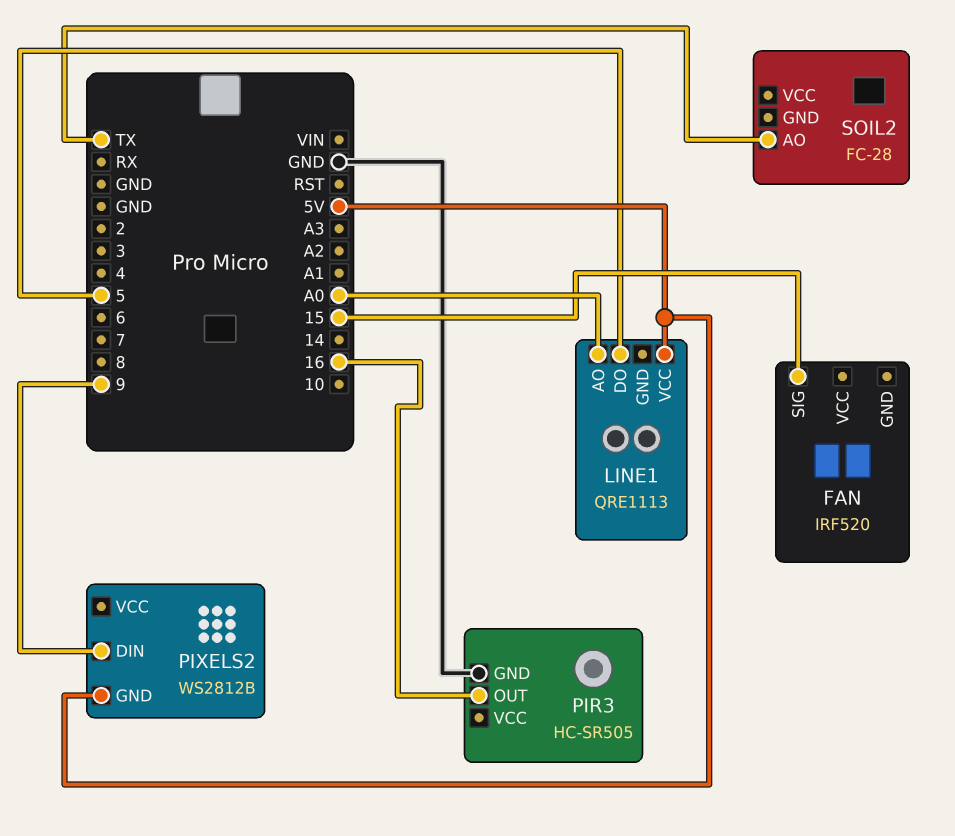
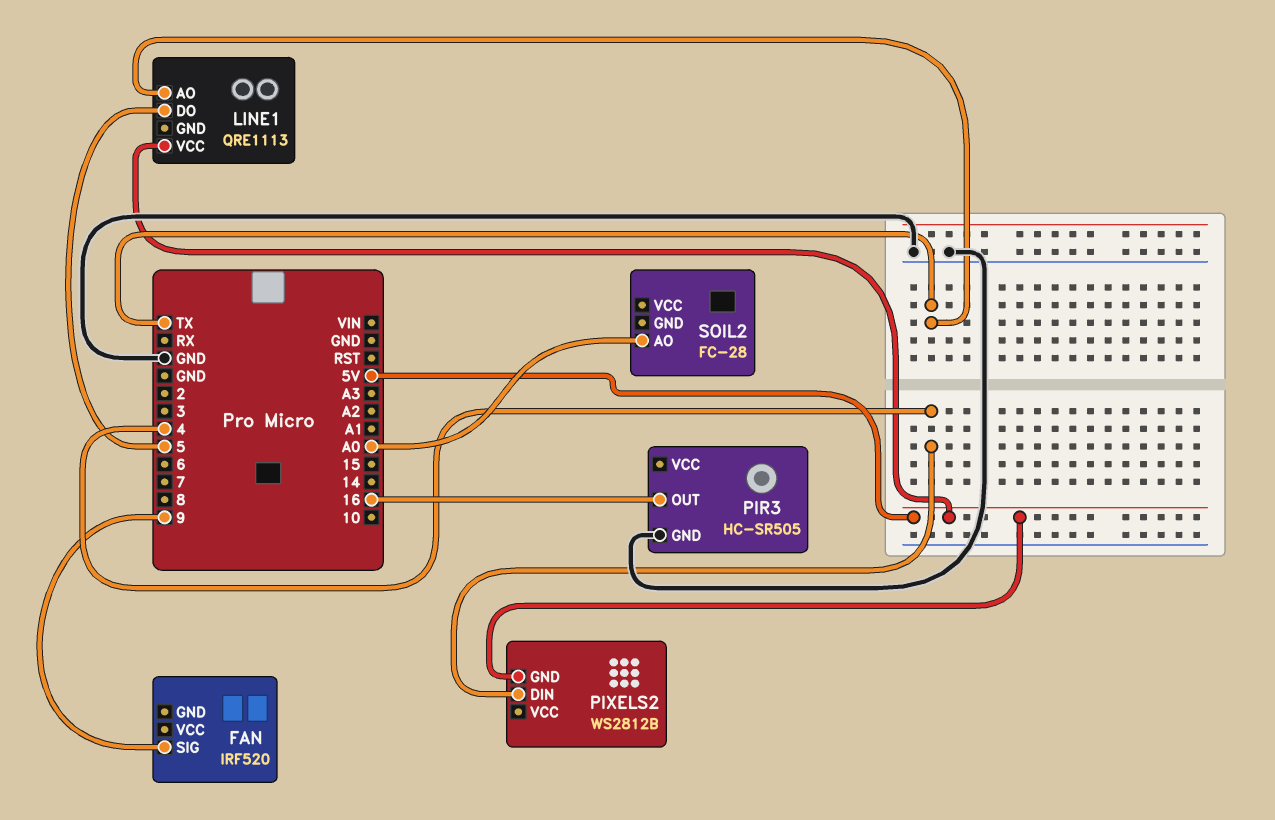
FAN pin SIG: 15 -> 9
LINE1 pin AO: A0 -> TX
PIXELS2 pin DIN: 9 -> 4
SOIL2 pin AO: TX -> A0

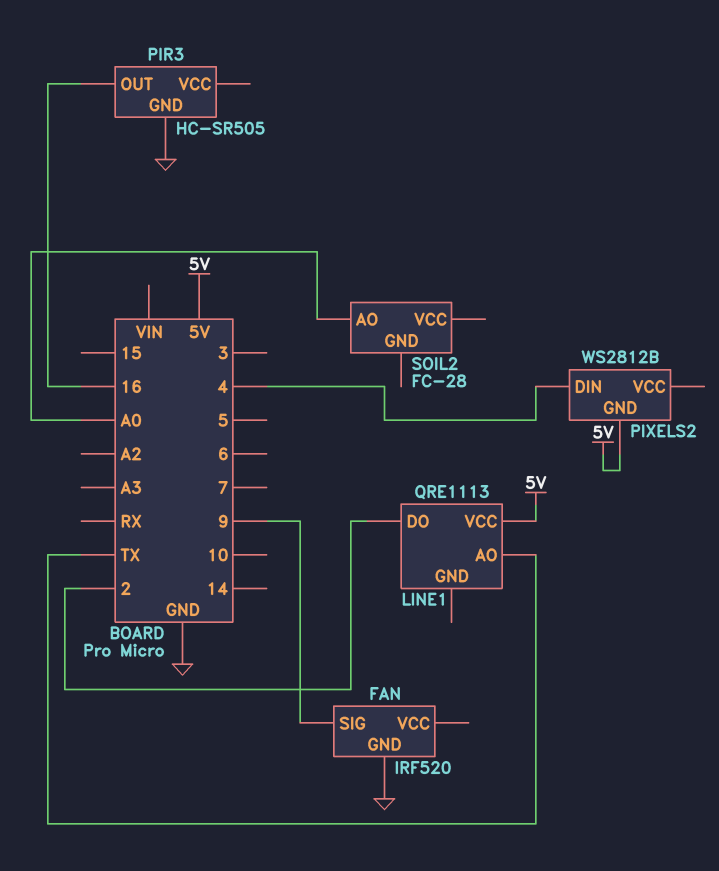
FAN pin GND: none -> GND
LINE1 pin DO: 5 -> 2

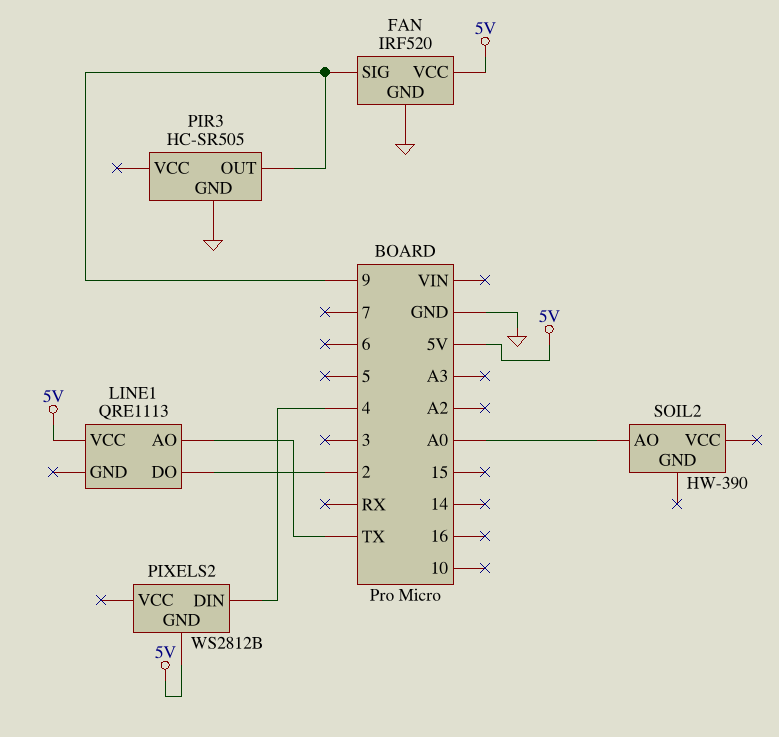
FAN pin VCC: none -> 5V
PIR3 pin OUT: 16 -> 9
SOIL2: FC-28 -> HW-390

